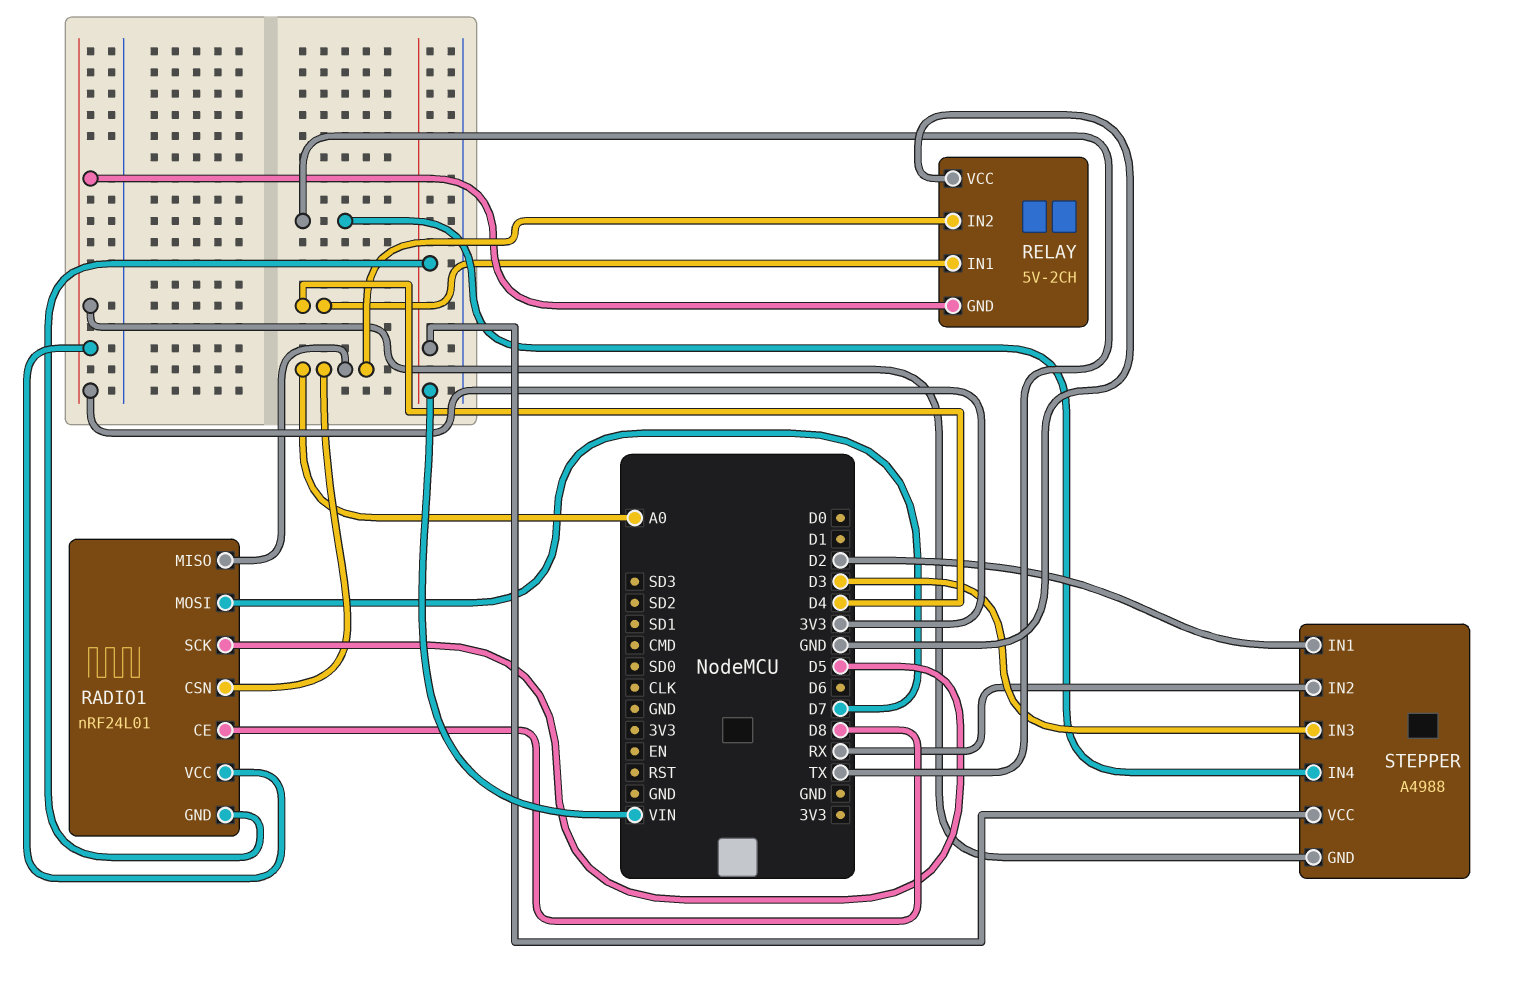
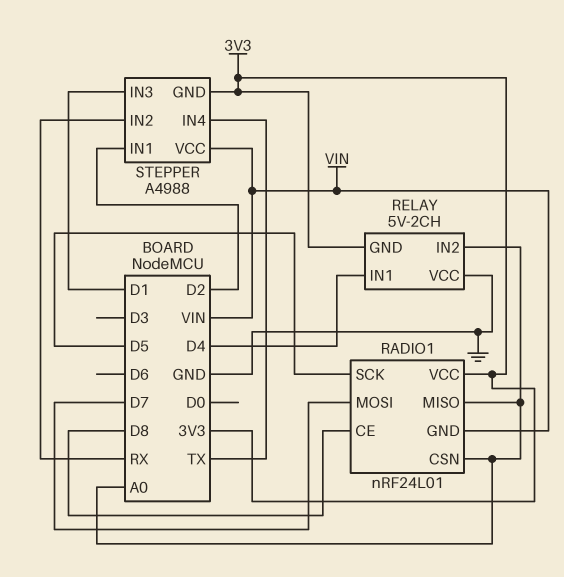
STEPPER pin IN3: D3 -> D1

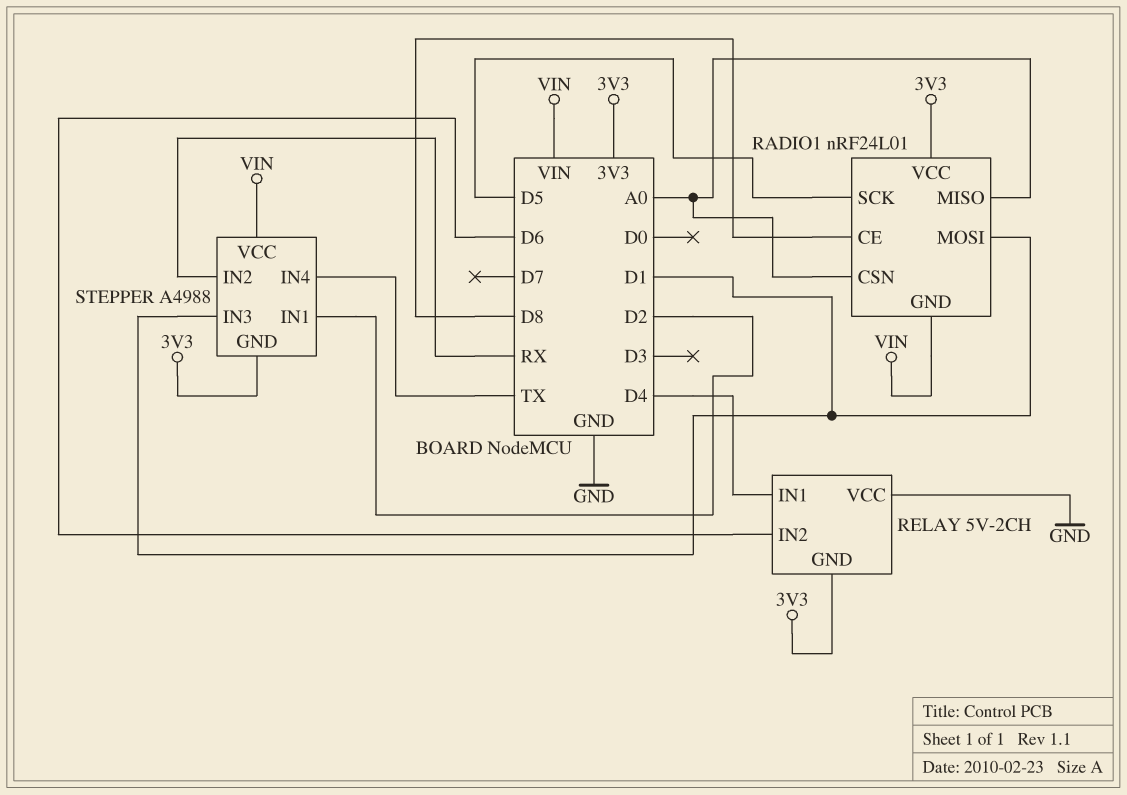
RADIO1 pin MOSI: D7 -> D1
RELAY pin IN2: A0 -> D6

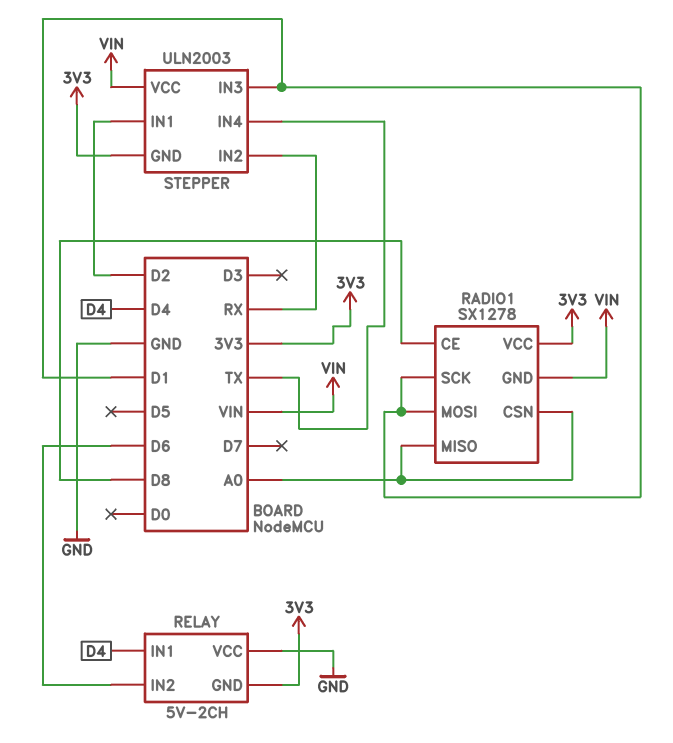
RADIO1: nRF24L01 -> SX1278
RADIO1 pin SCK: D5 -> D1
STEPPER: A4988 -> ULN2003

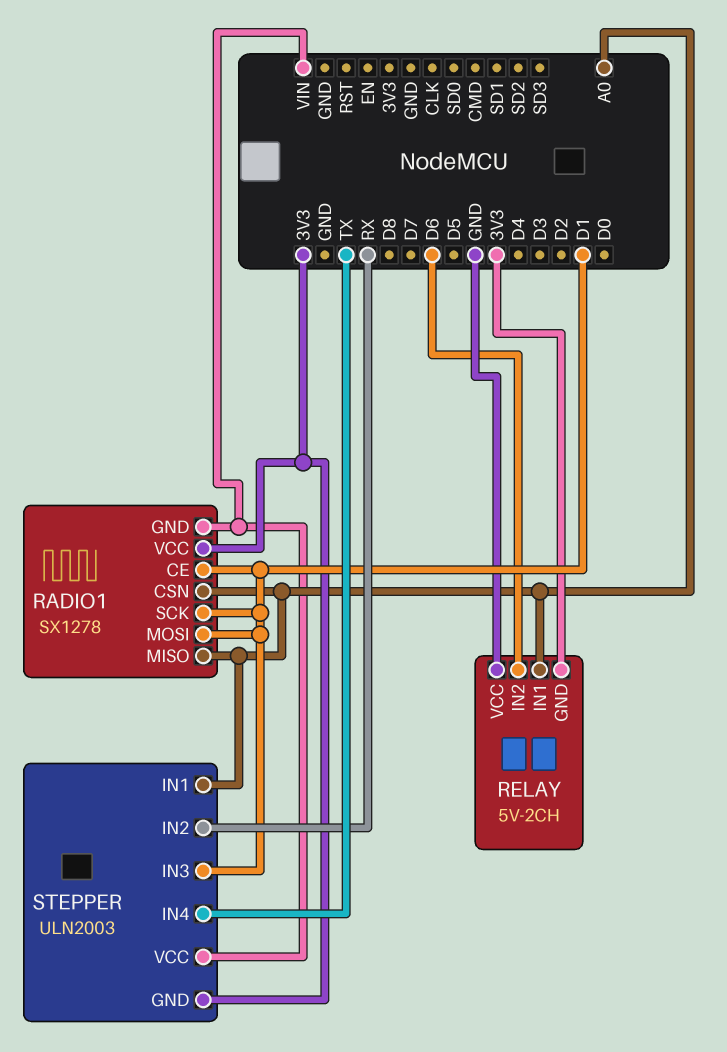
RADIO1 pin CE: D8 -> D1
RELAY pin IN1: D4 -> A0
STEPPER pin IN1: D2 -> A0

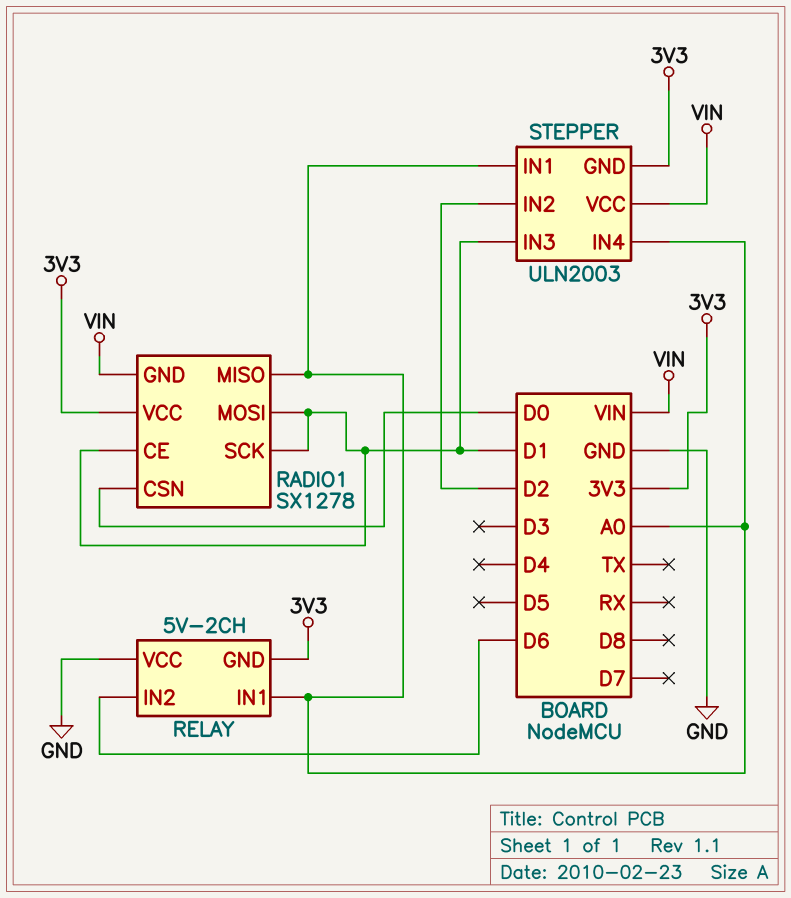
RADIO1 pin CSN: A0 -> D0
STEPPER pin IN2: RX -> D2
STEPPER pin IN4: TX -> A0

